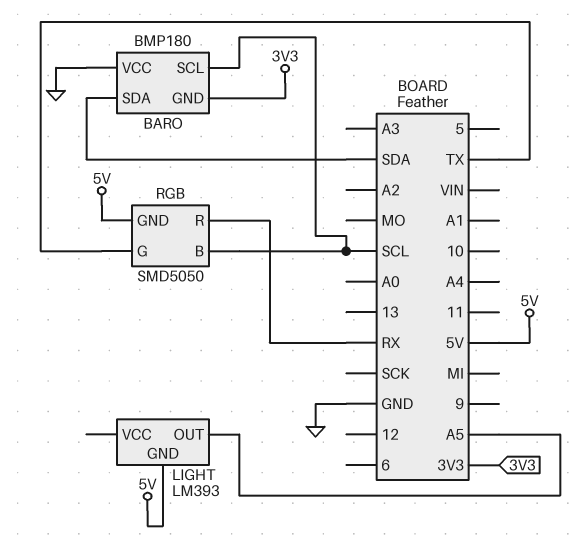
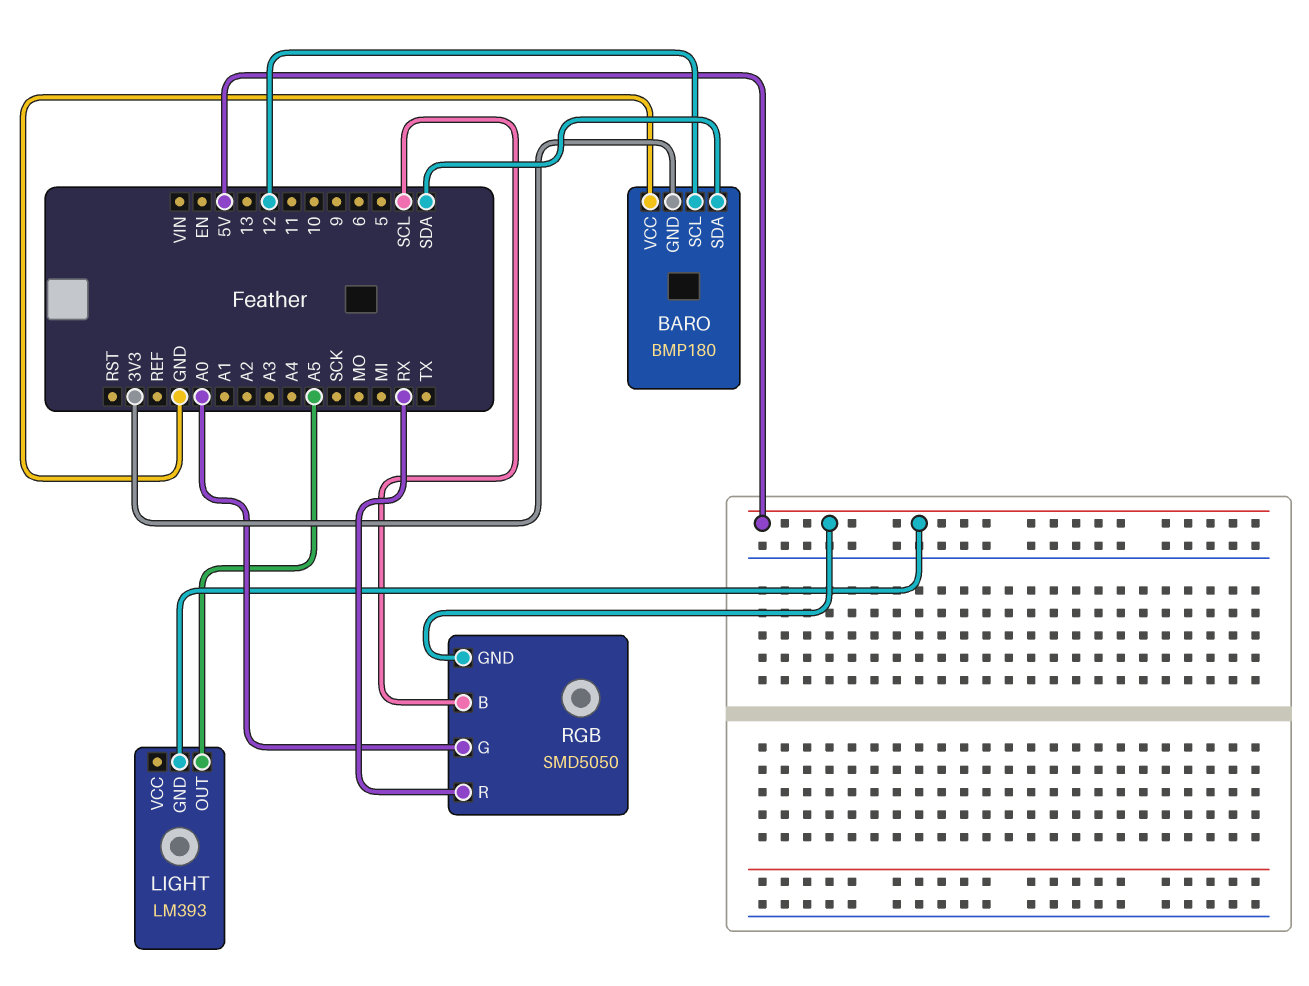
BARO pin SCL: SCL -> 12
RGB pin G: TX -> A0

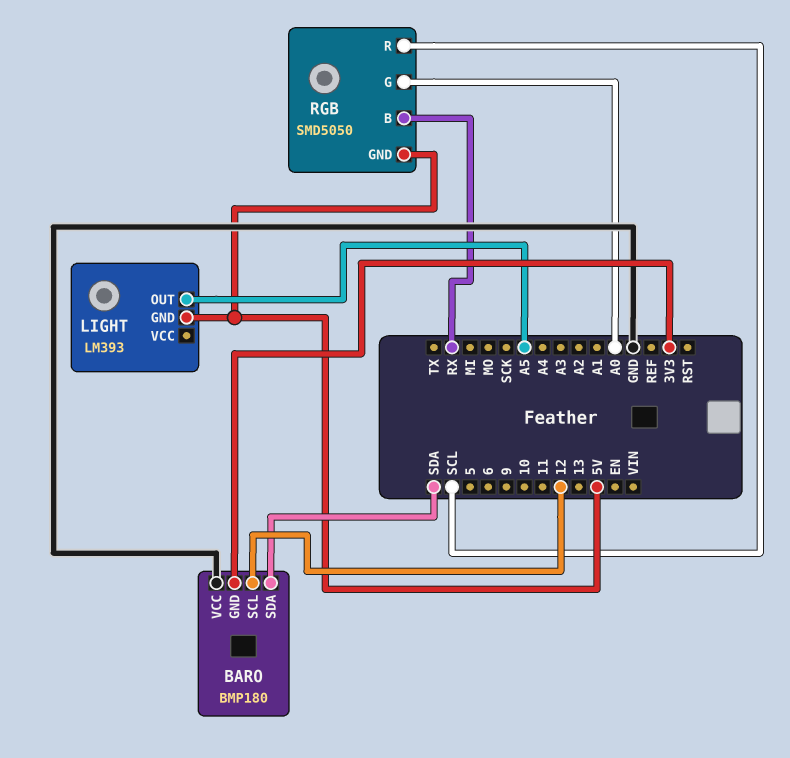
RGB pin B: SCL -> RX
RGB pin R: RX -> SCL

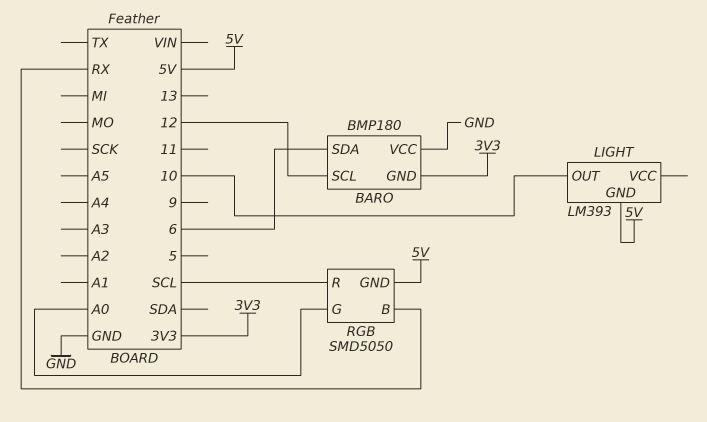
BARO pin SDA: SDA -> 6
LIGHT pin OUT: A5 -> 10

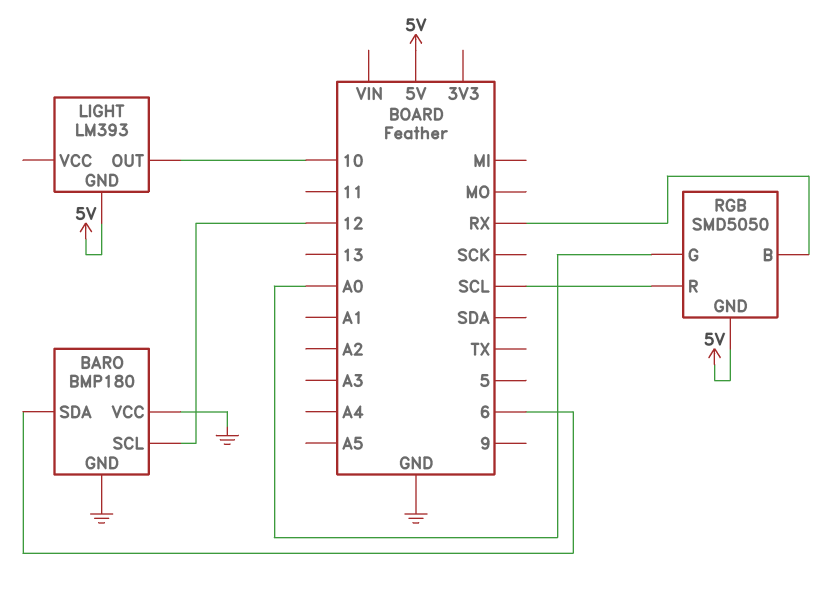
BARO pin GND: 3V3 -> GND

